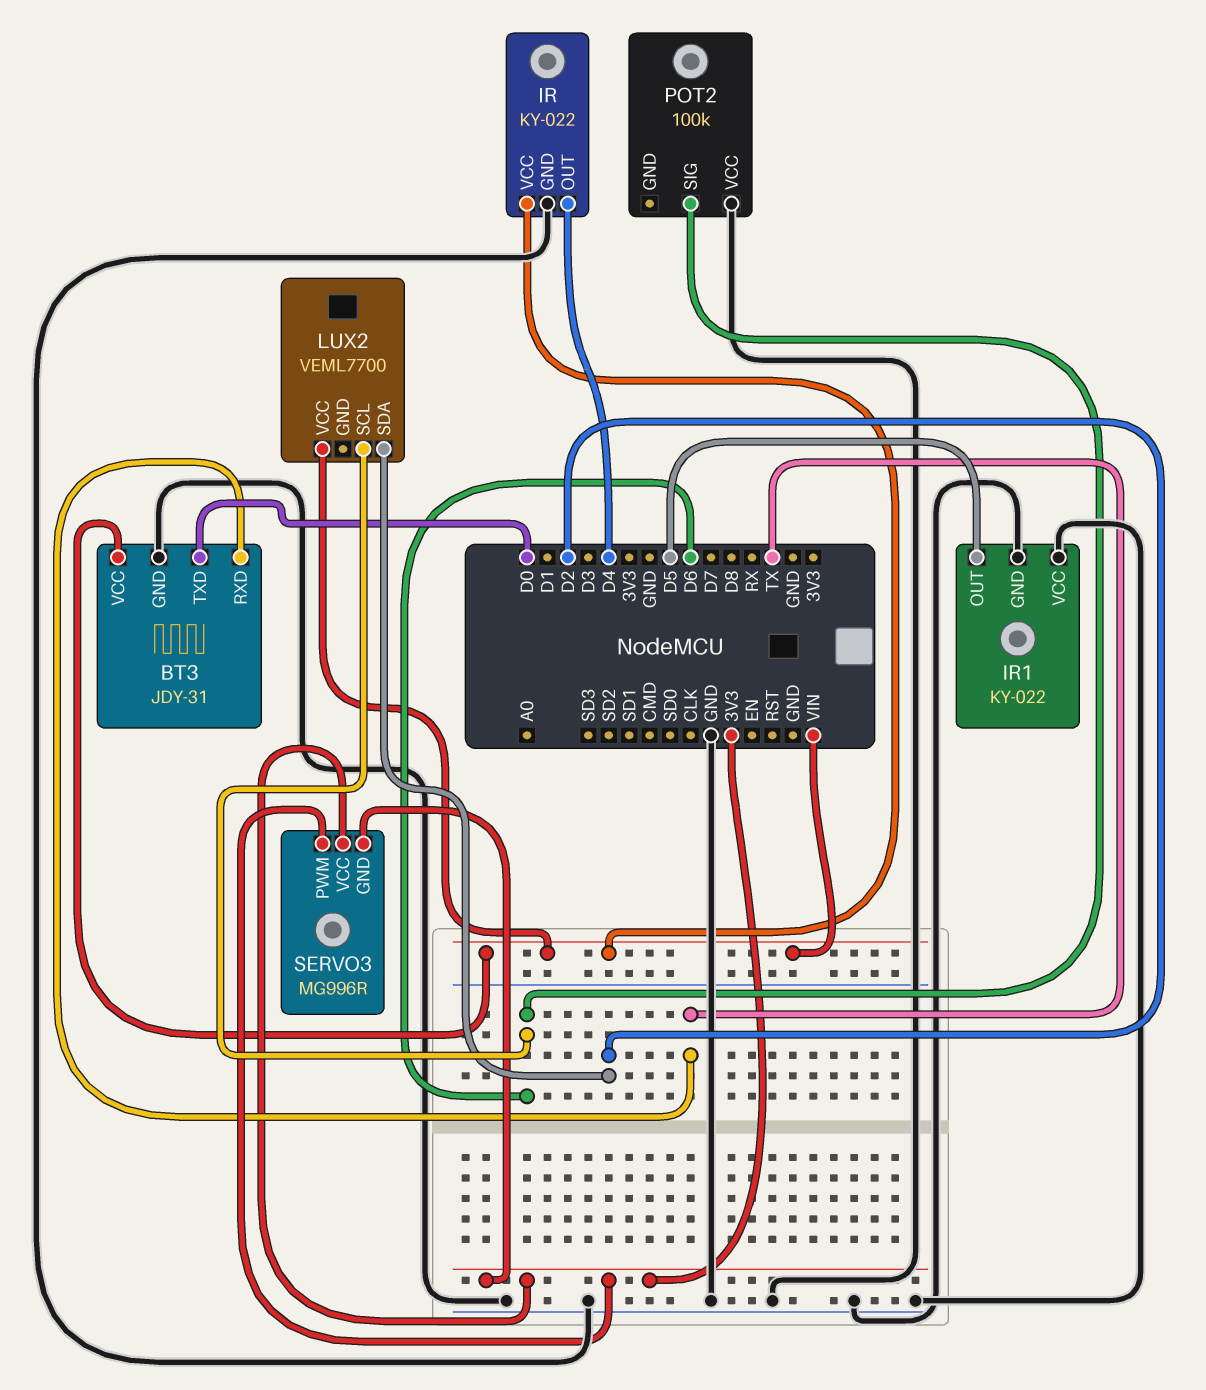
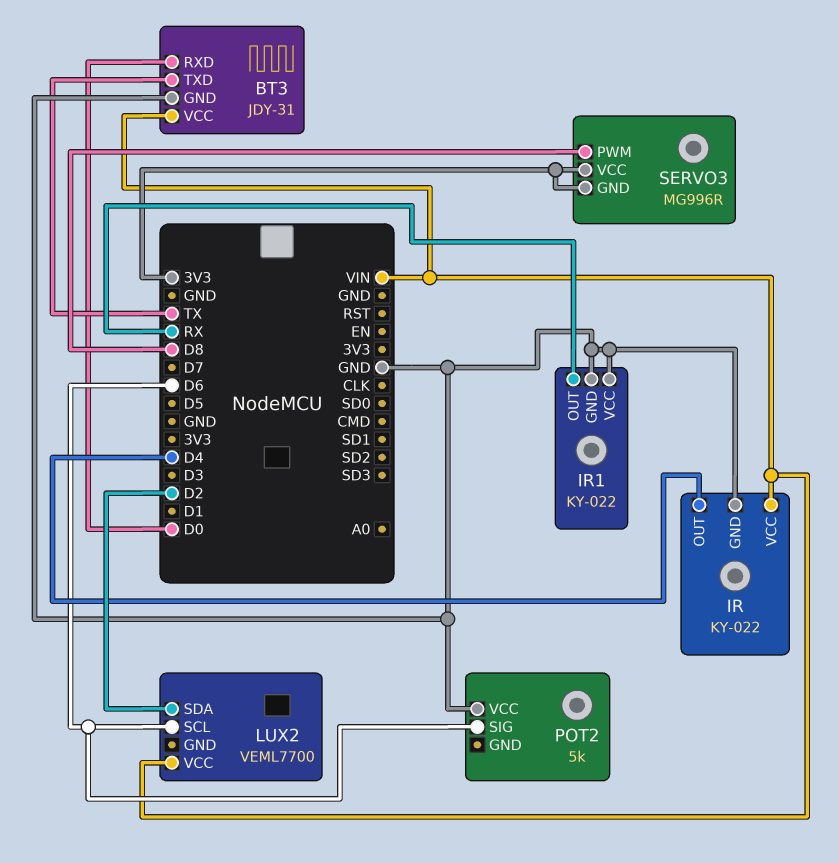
BT3 pin RXD: TX -> D0
BT3 pin TXD: D0 -> TX
IR1 pin OUT: D5 -> RX
POT2: 100k -> 5k
SERVO3 pin PWM: 3V3 -> D8

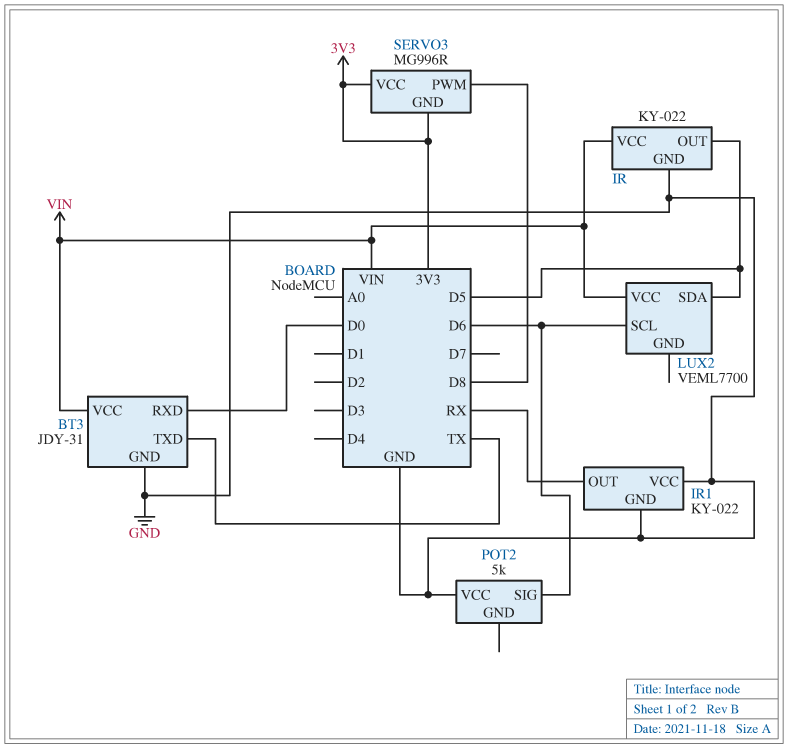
IR pin OUT: D4 -> D5
LUX2 pin SDA: D2 -> D5

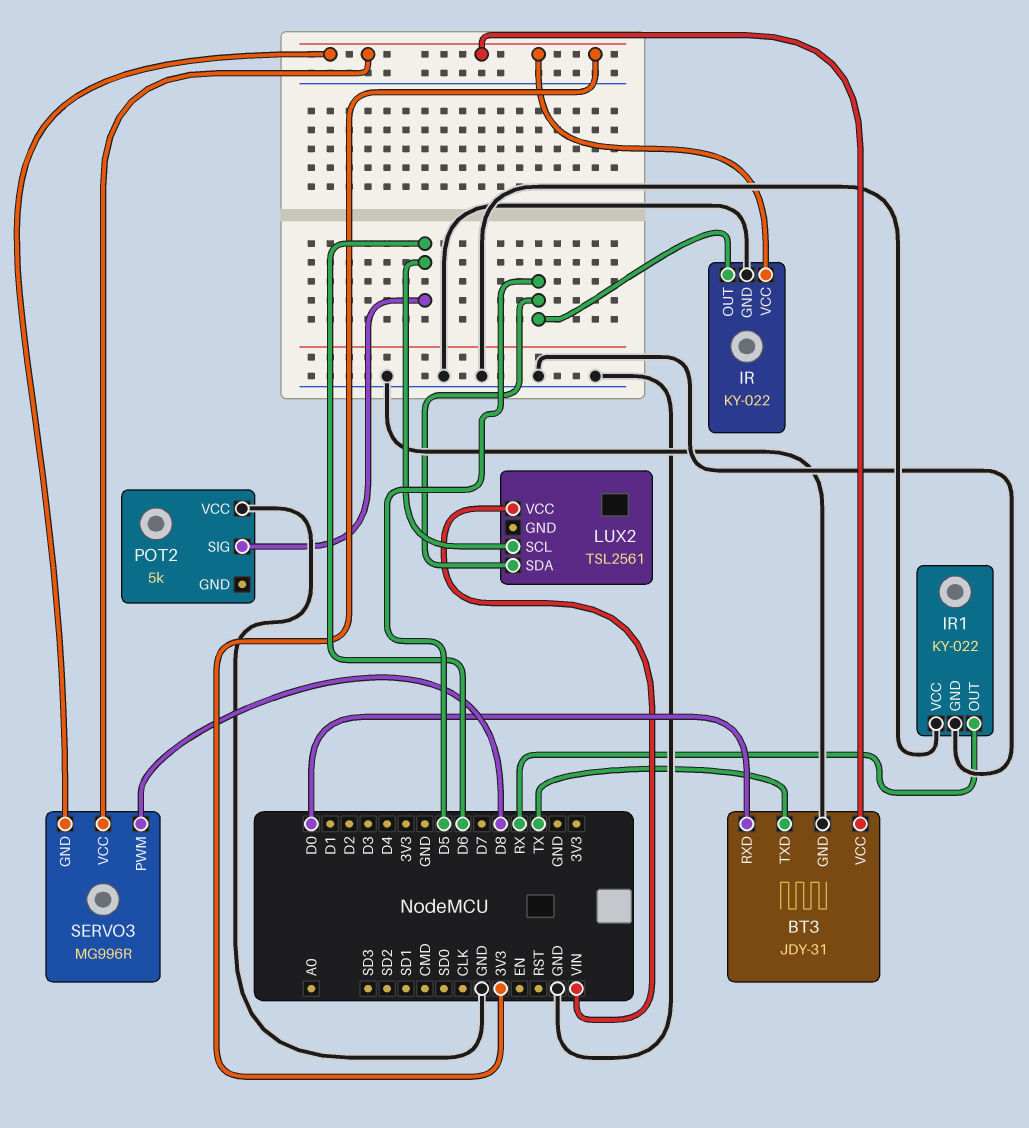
BT3 pin VCC: VIN -> 3V3
IR pin VCC: VIN -> 3V3
LUX2: VEML7700 -> TSL2561

